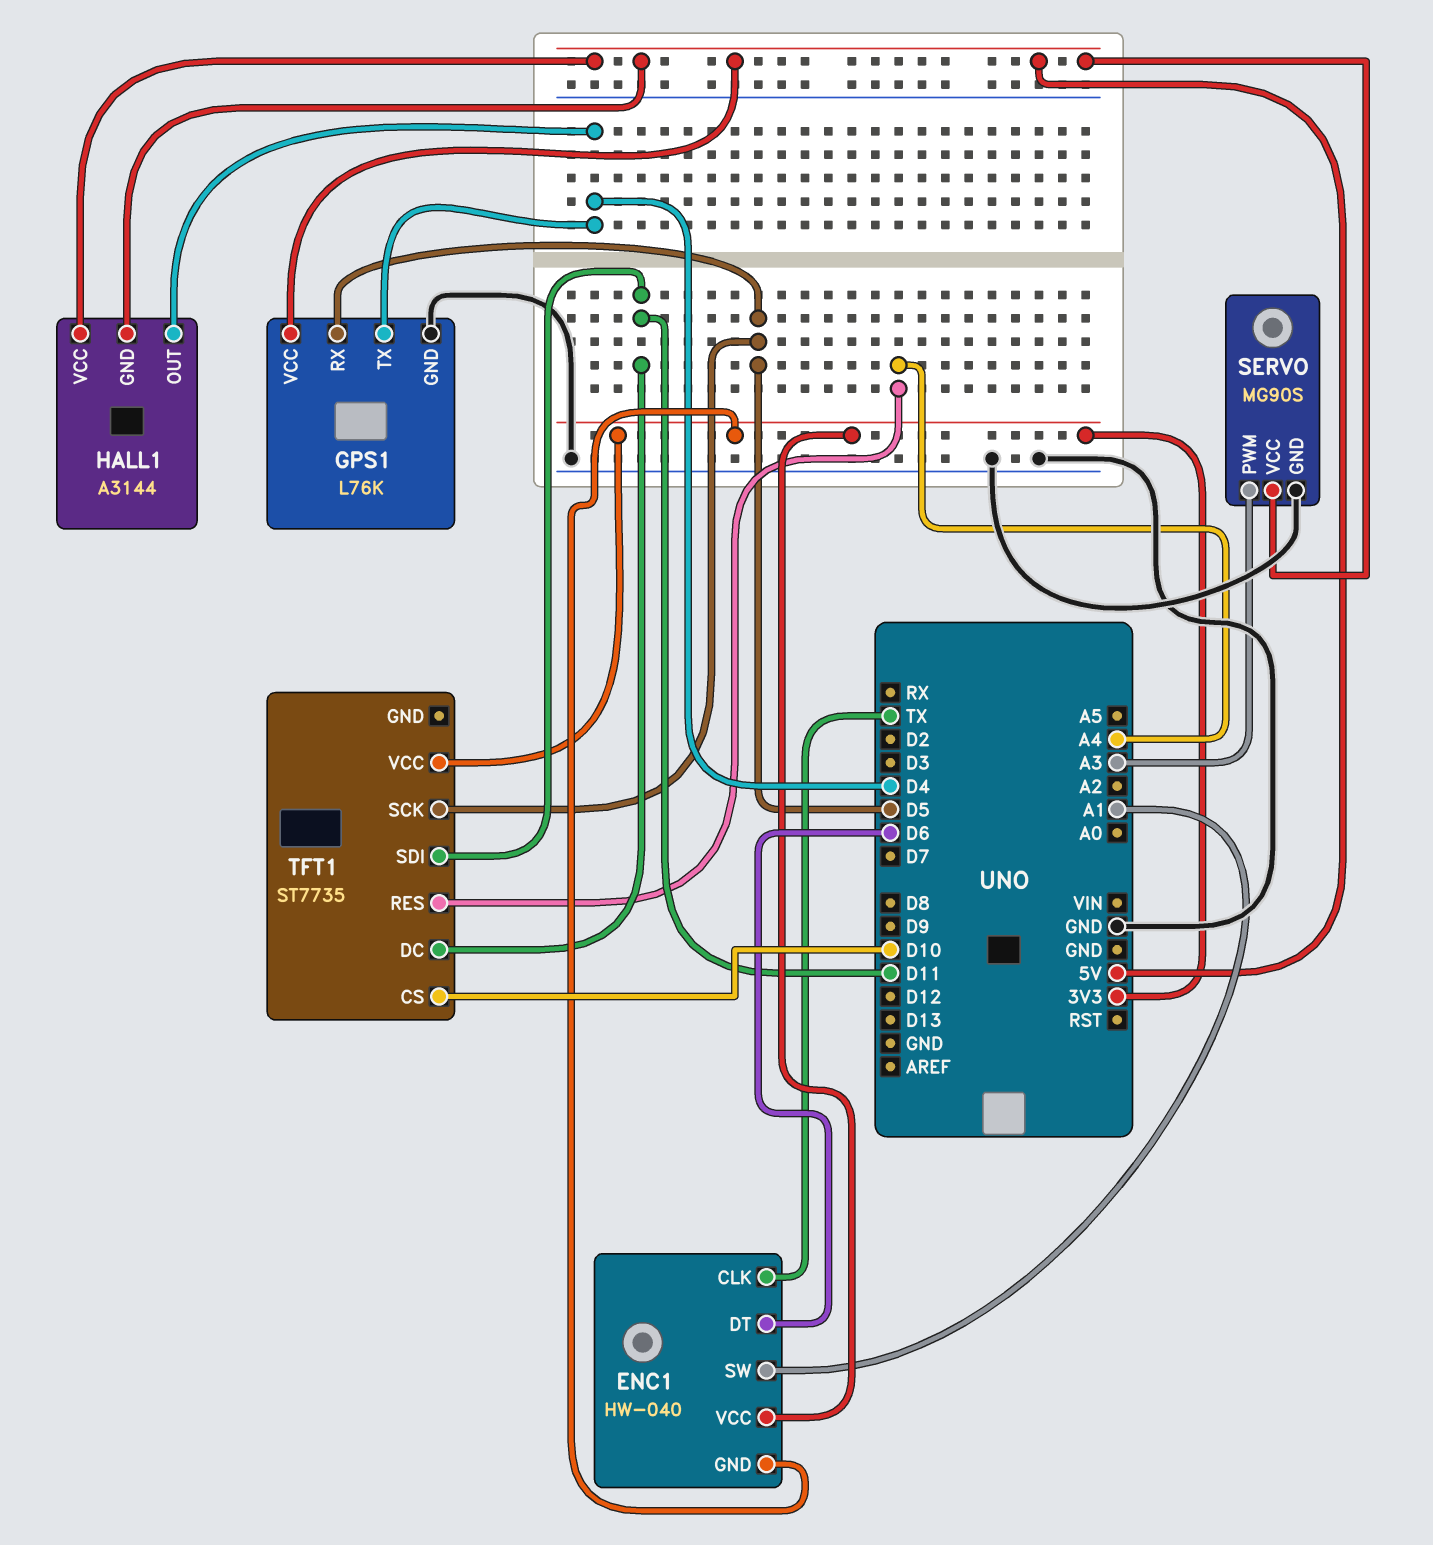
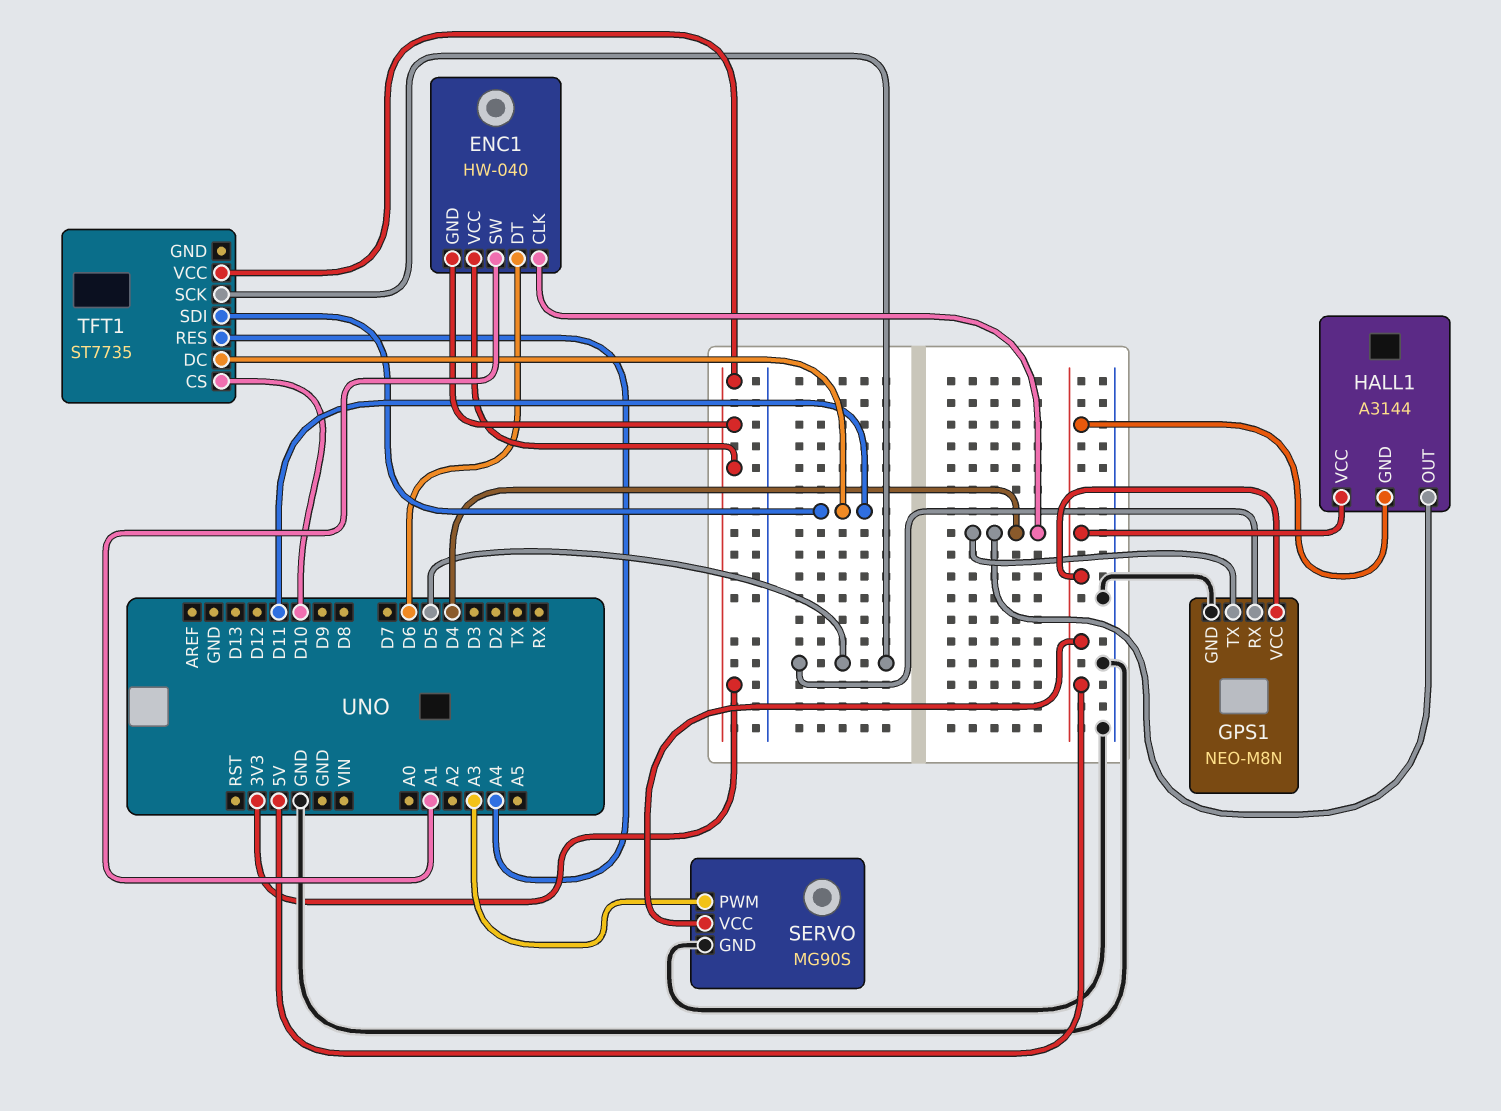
ENC1 pin CLK: TX -> D4
GPS1: L76K -> NEO-M8N

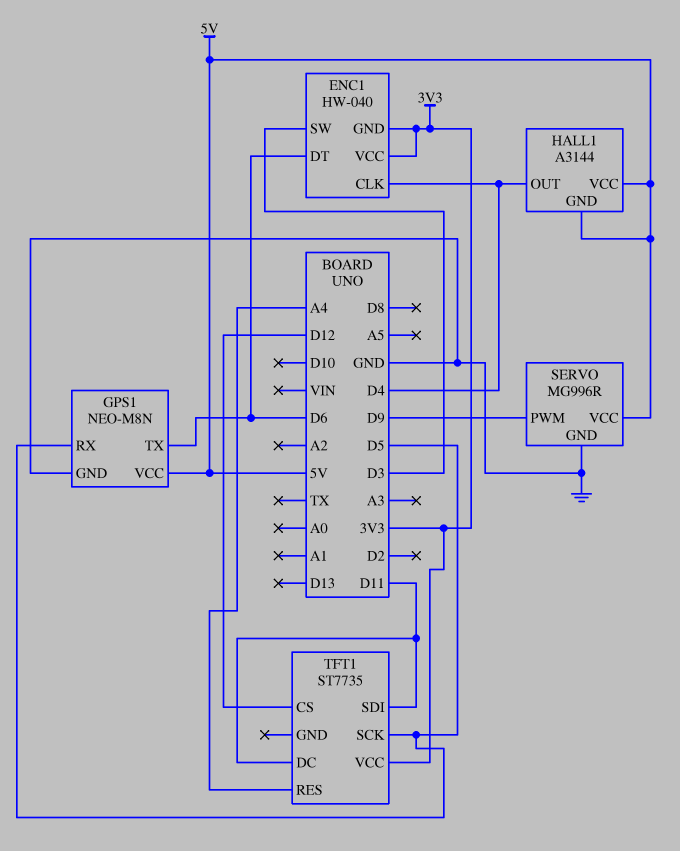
ENC1 pin SW: A1 -> D3
GPS1 pin TX: D4 -> D6
SERVO: MG90S -> MG996R
SERVO pin PWM: A3 -> D9
TFT1 pin CS: D10 -> D12

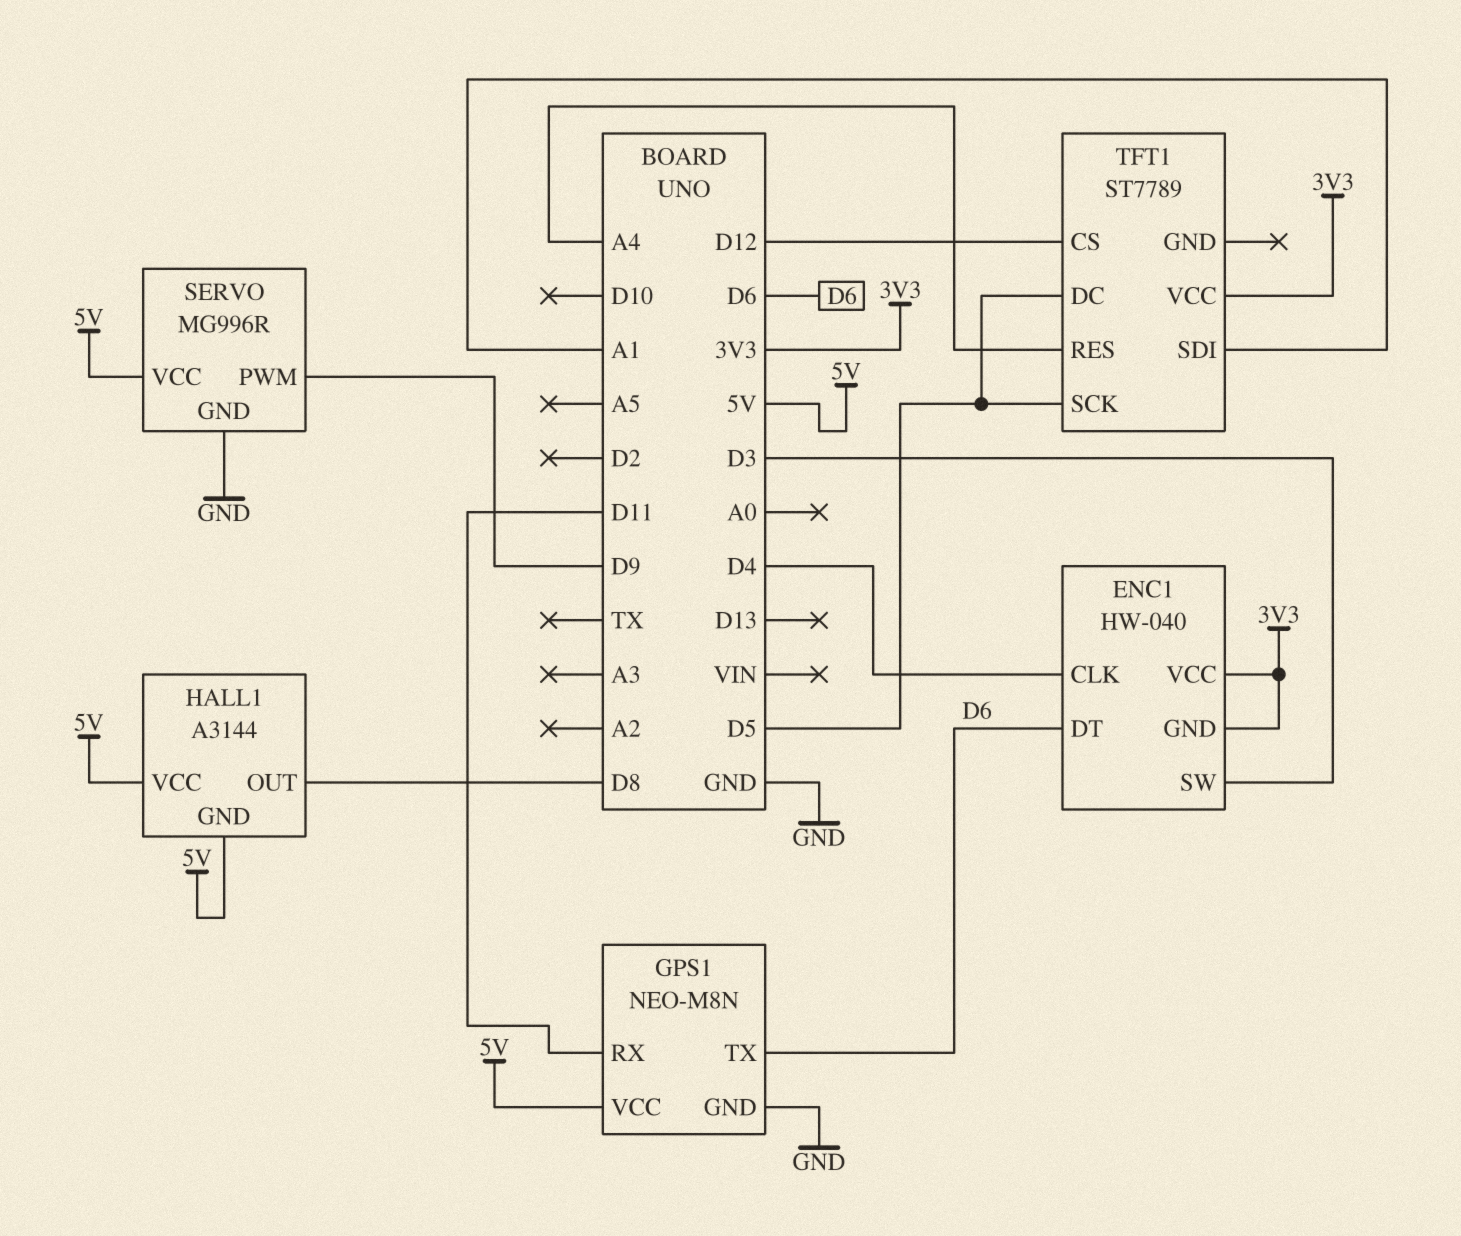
GPS1 pin RX: D5 -> D11
HALL1 pin OUT: D4 -> D8
TFT1: ST7735 -> ST7789
TFT1 pin DC: D11 -> D5
TFT1 pin SDI: D11 -> A1

